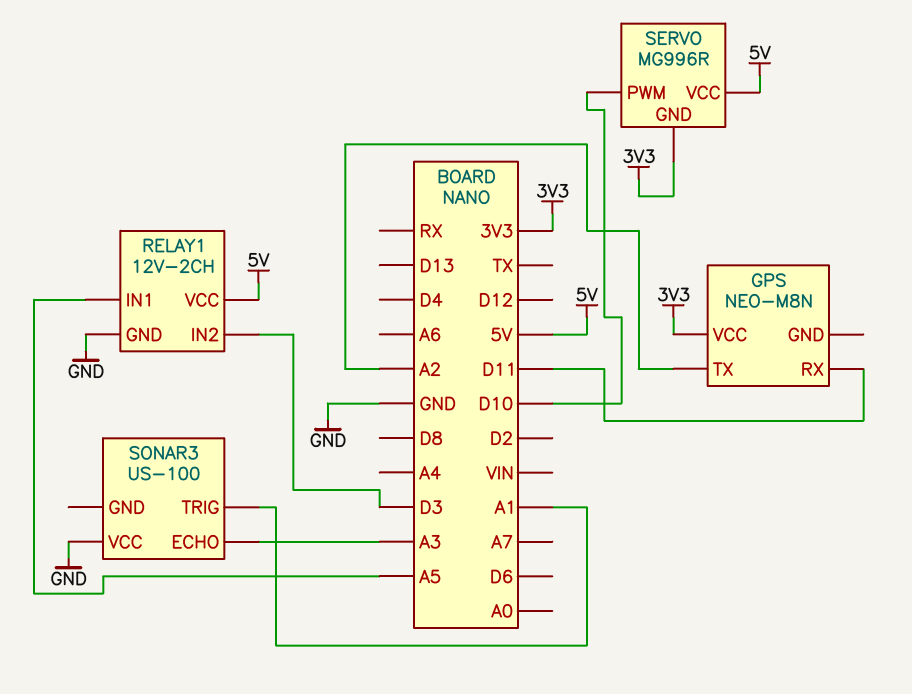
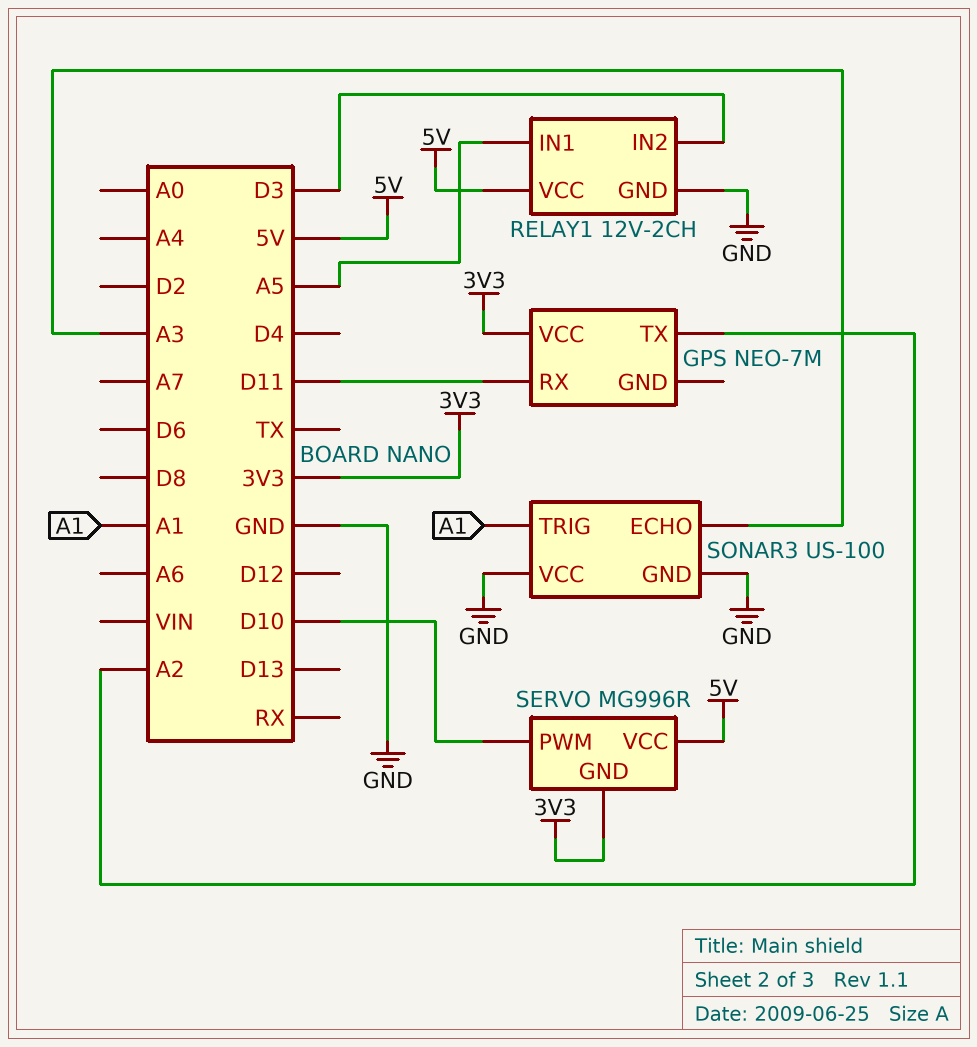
GPS: NEO-M8N -> NEO-7M
SONAR3 pin GND: none -> GND

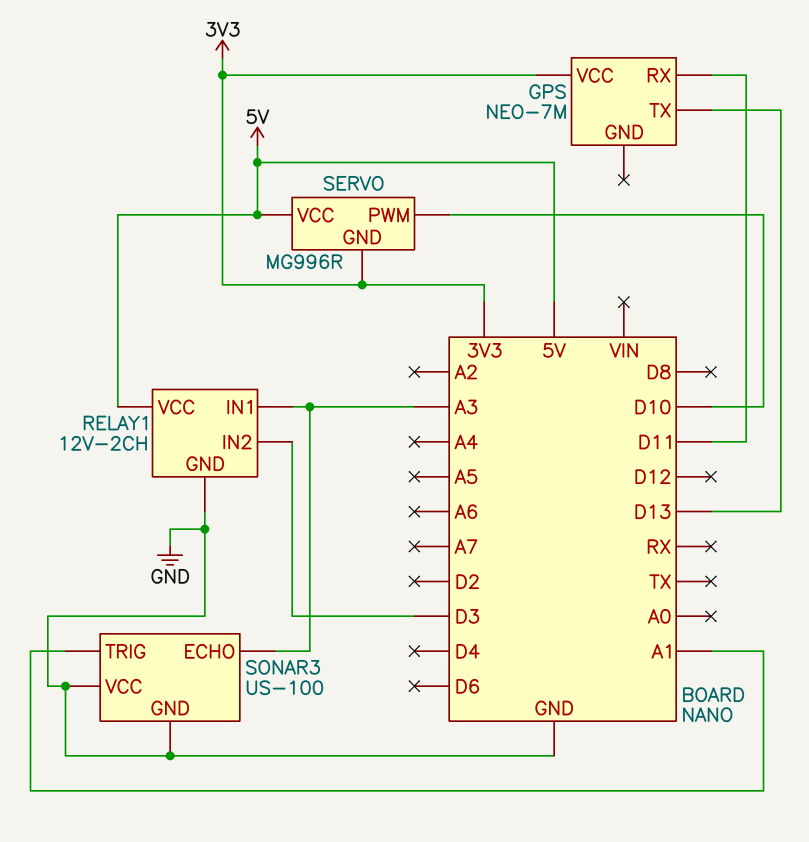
GPS pin TX: A2 -> D13
RELAY1 pin IN1: A5 -> A3

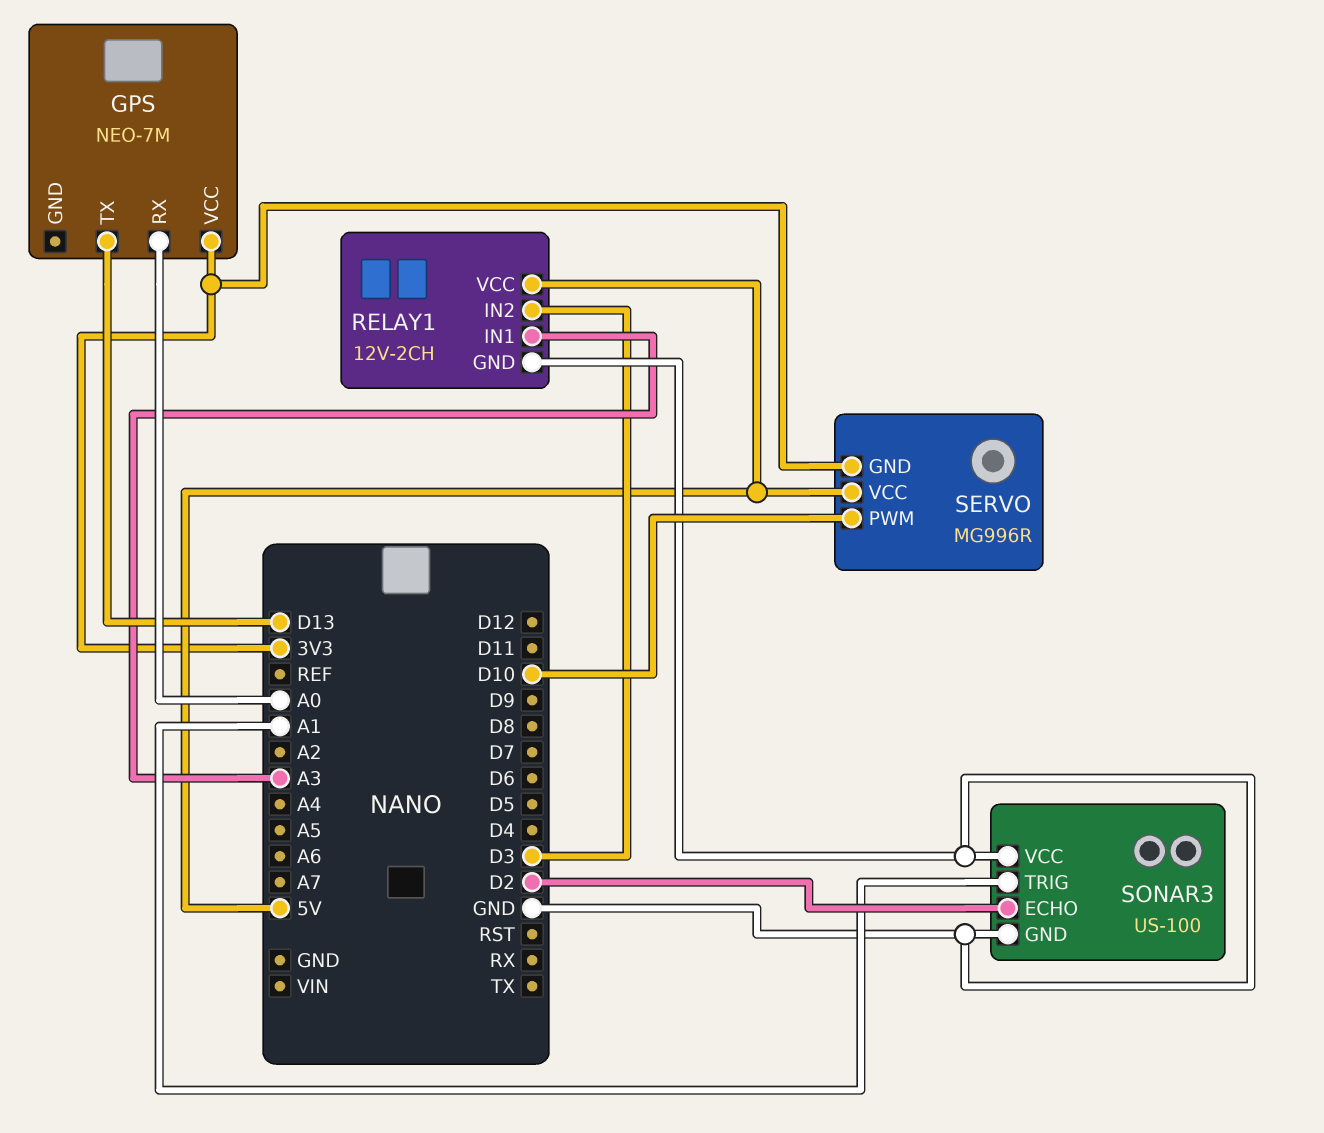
GPS pin RX: D11 -> A0
SONAR3 pin ECHO: A3 -> D2

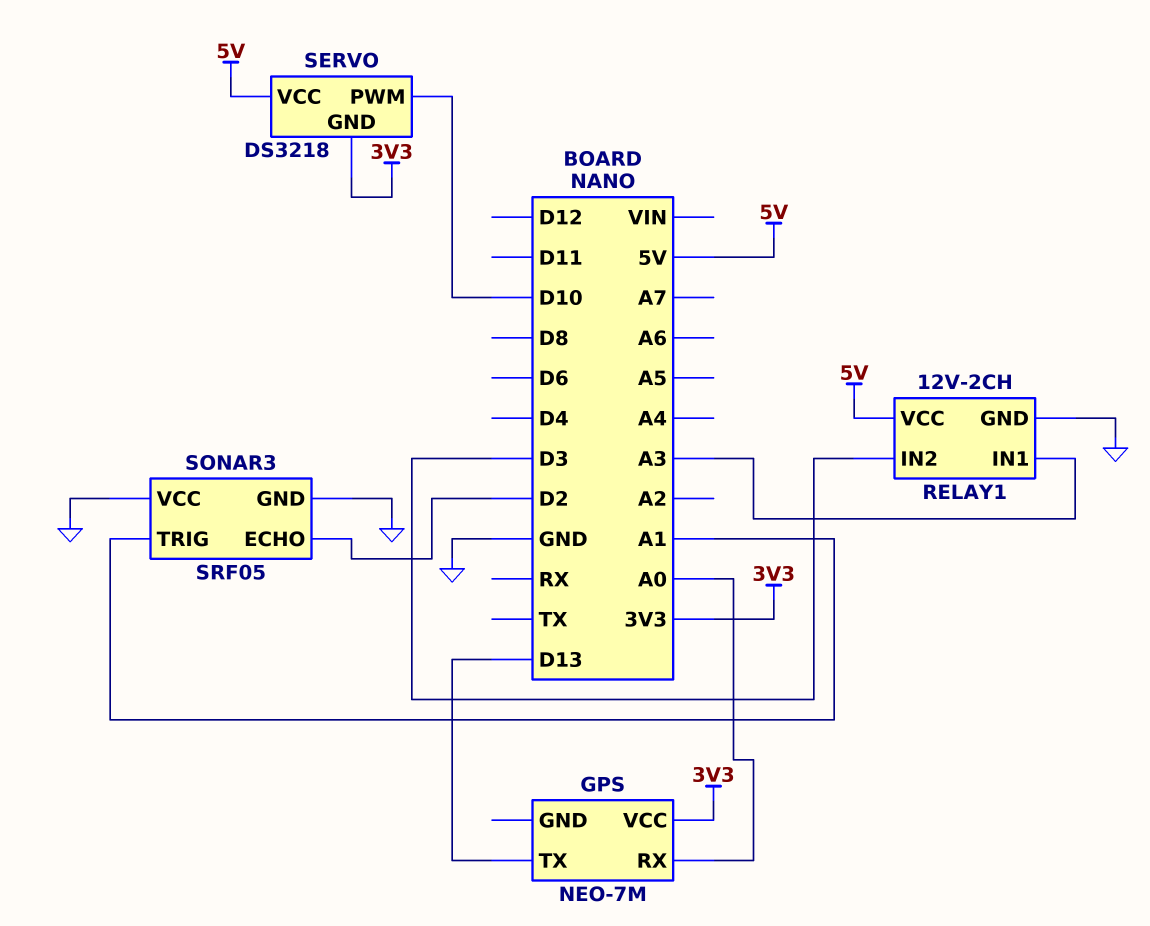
SERVO: MG996R -> DS3218
SONAR3: US-100 -> SRF05

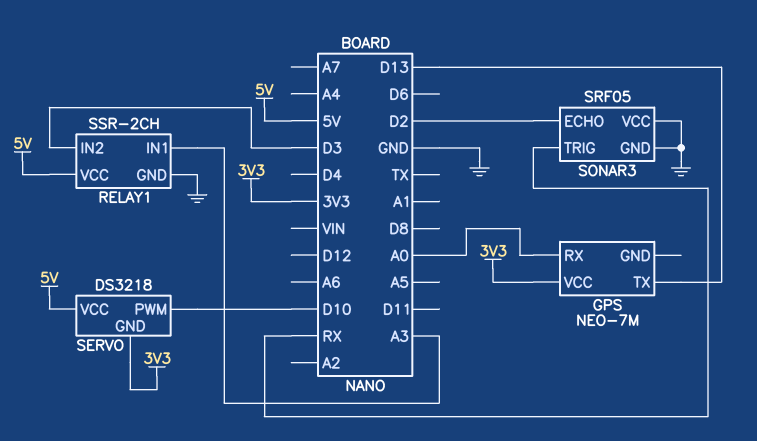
RELAY1: 12V-2CH -> SSR-2CH
SONAR3 pin TRIG: A1 -> RX

